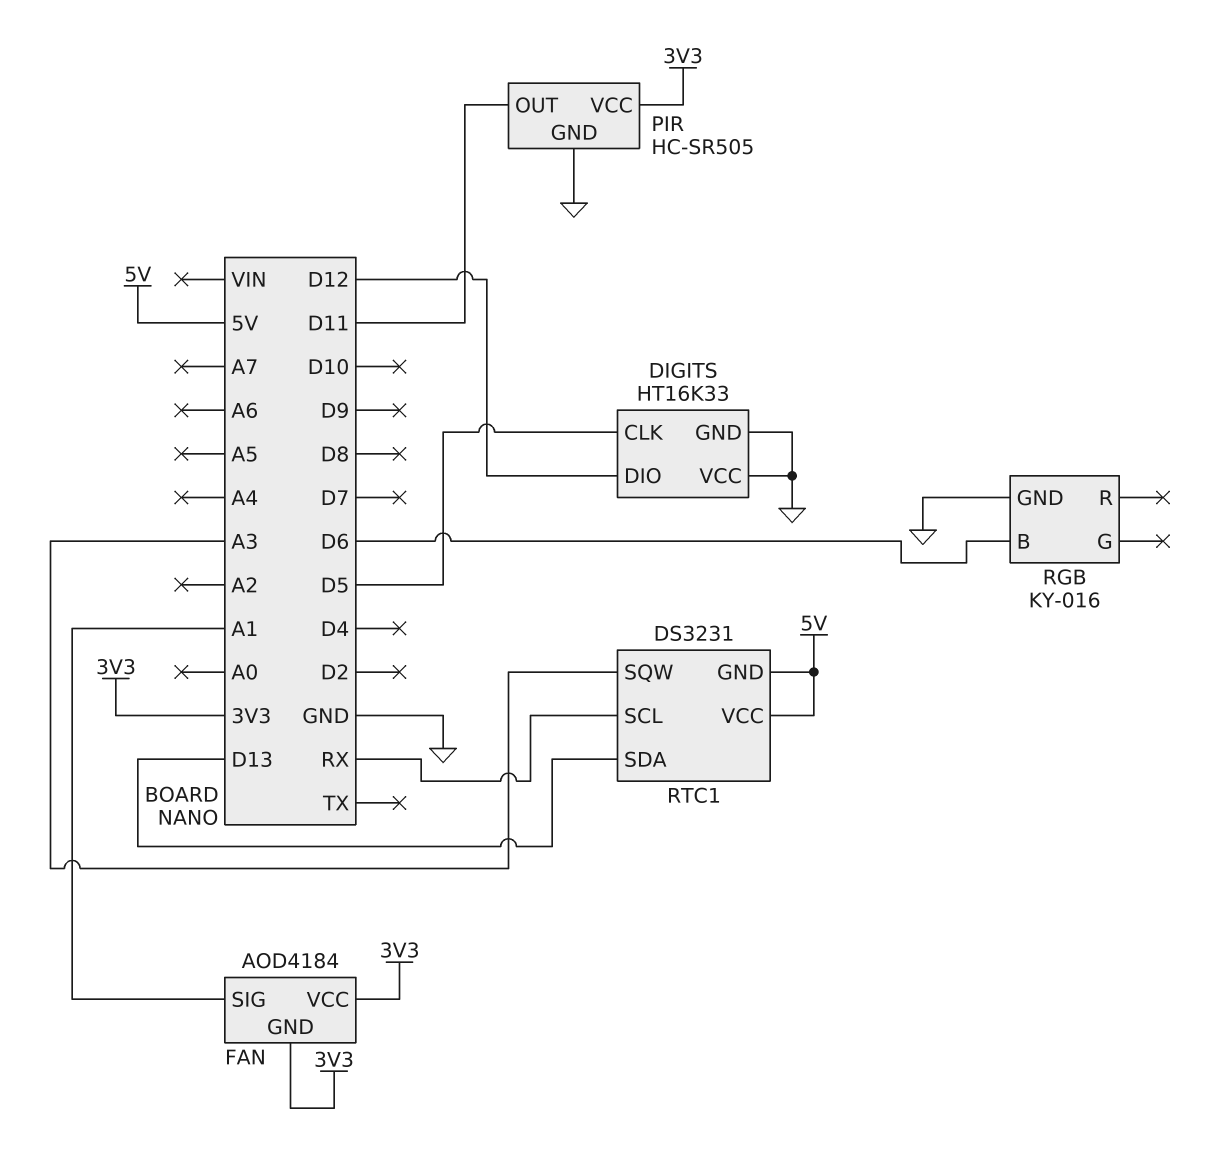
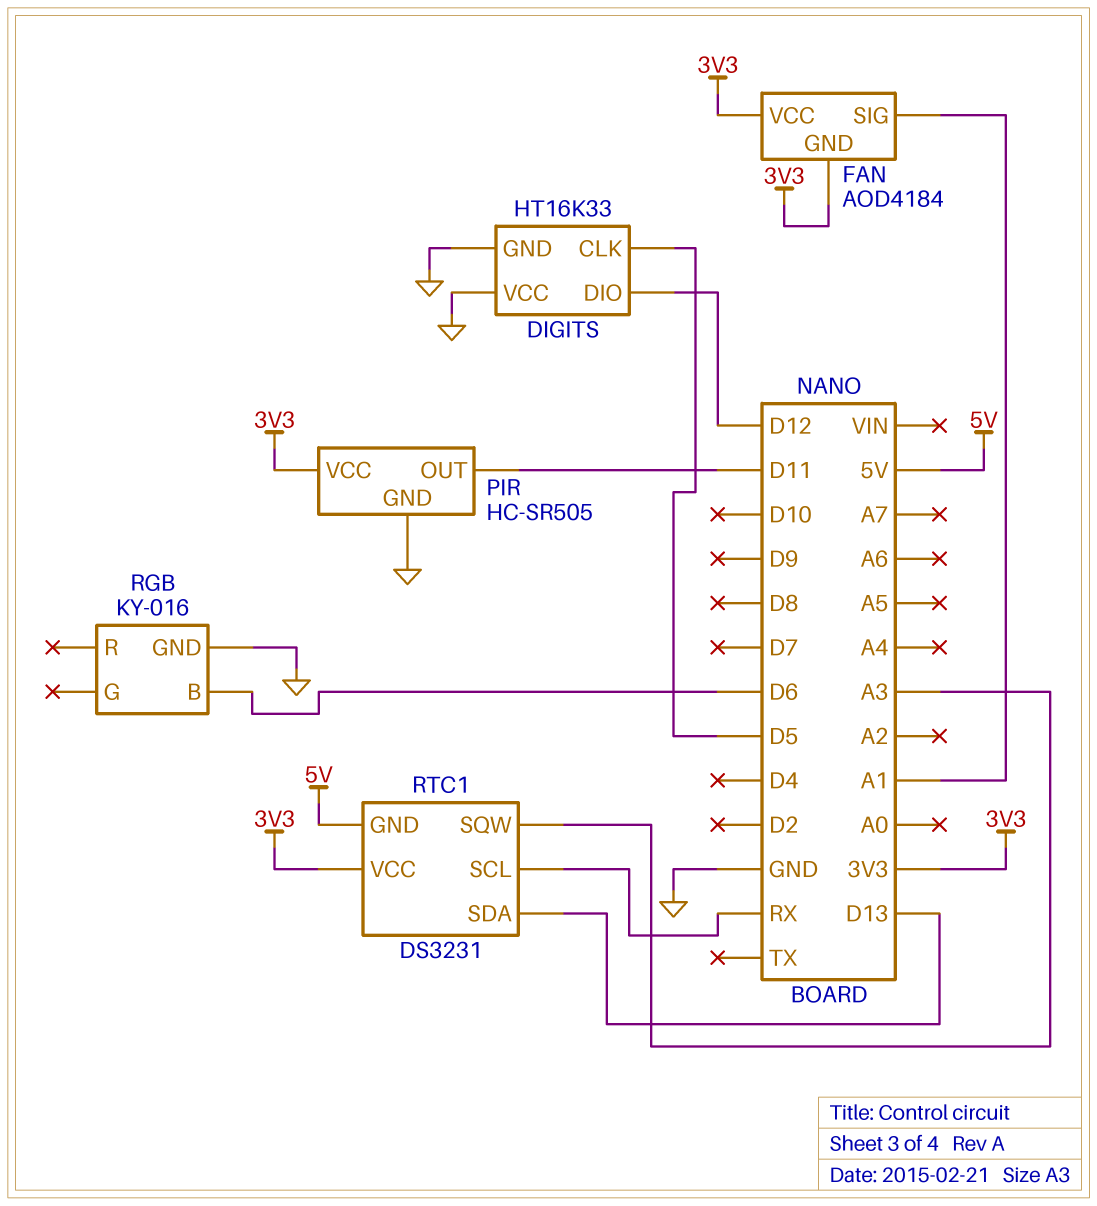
RTC1 pin VCC: 5V -> 3V3

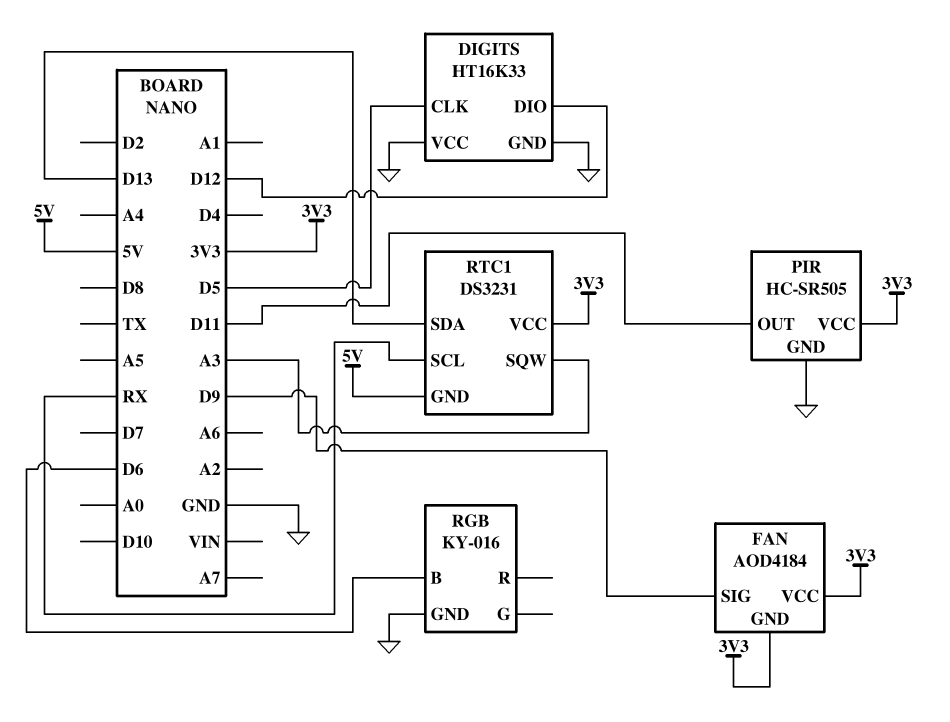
FAN pin SIG: A1 -> D9

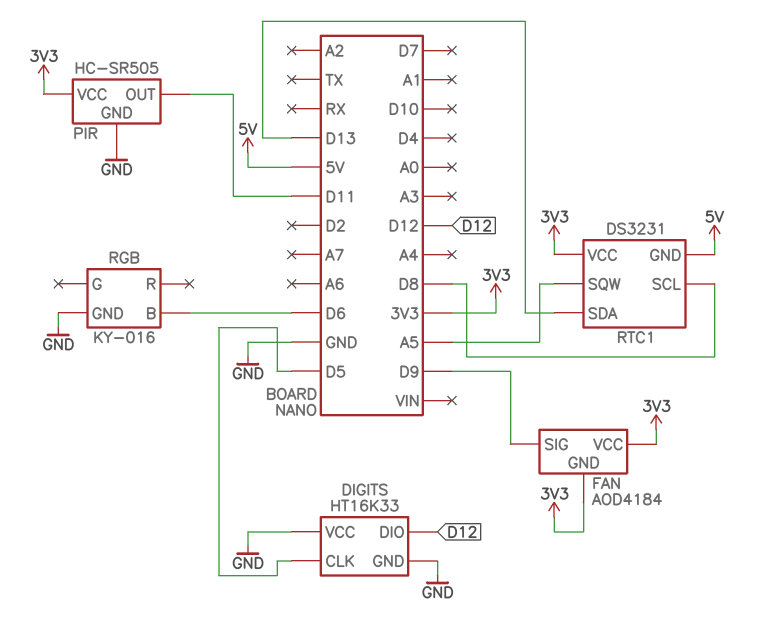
RTC1 pin SCL: RX -> D8
RTC1 pin SQW: A3 -> A5

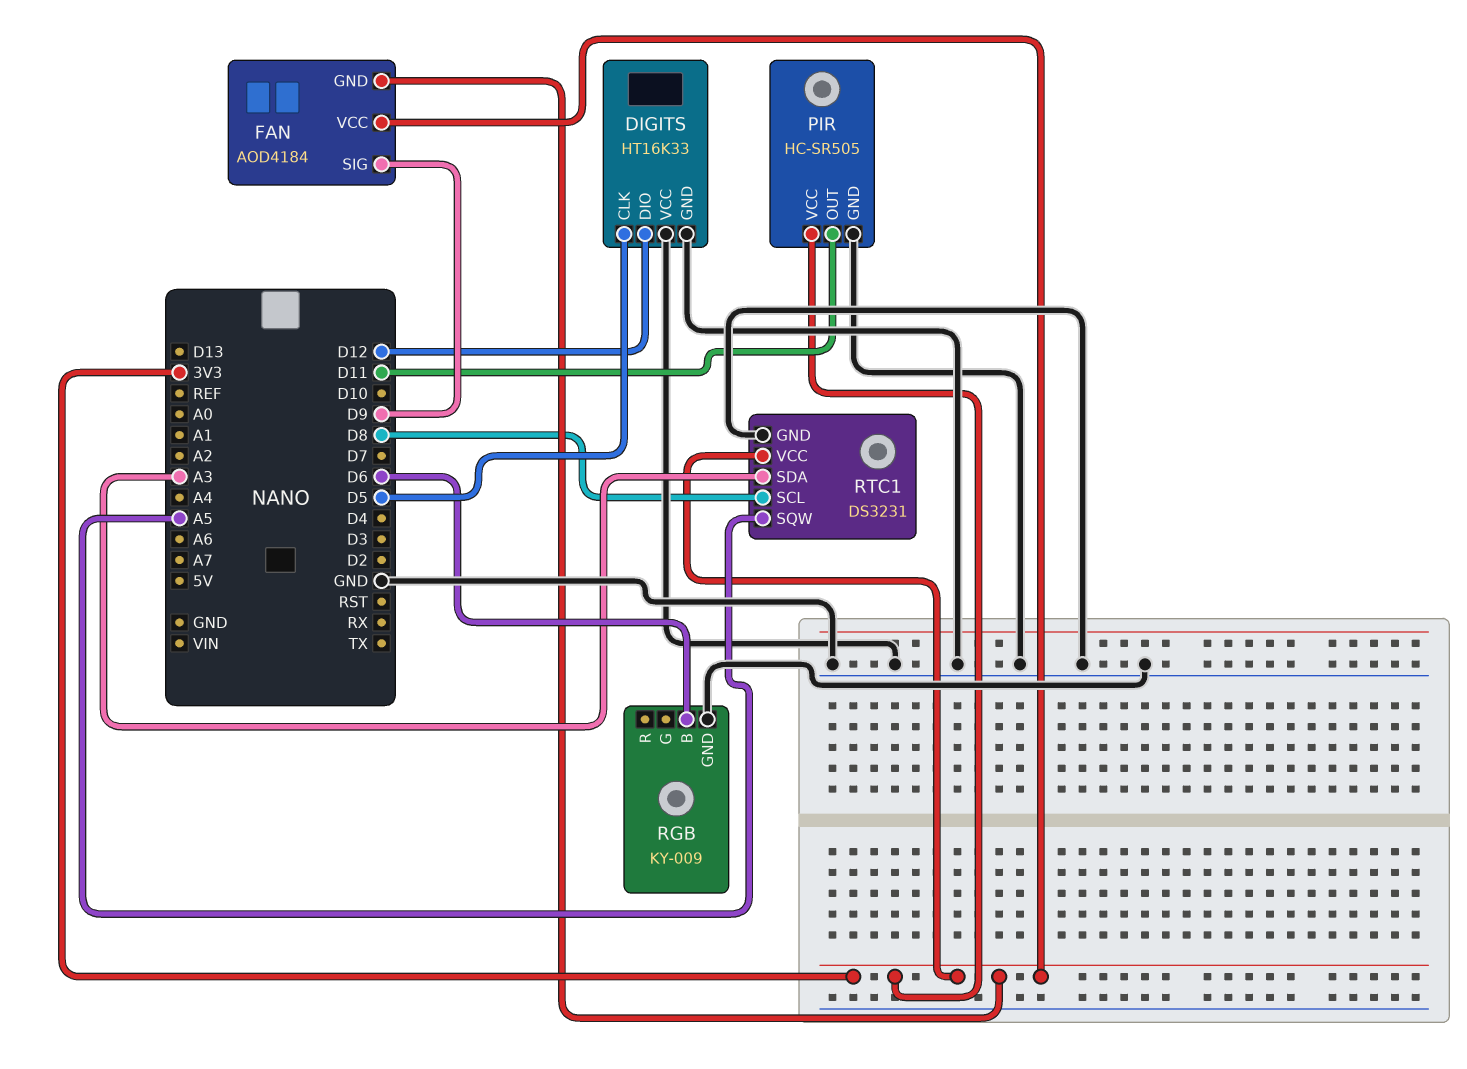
RGB: KY-016 -> KY-009
RTC1 pin GND: 5V -> GND
RTC1 pin SDA: D13 -> A3

